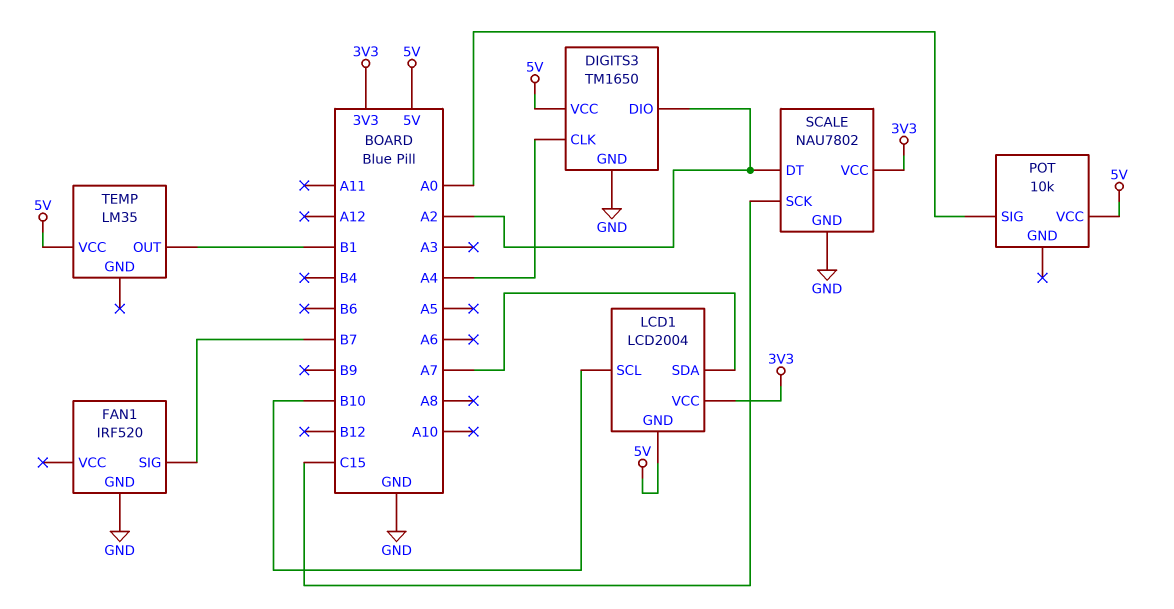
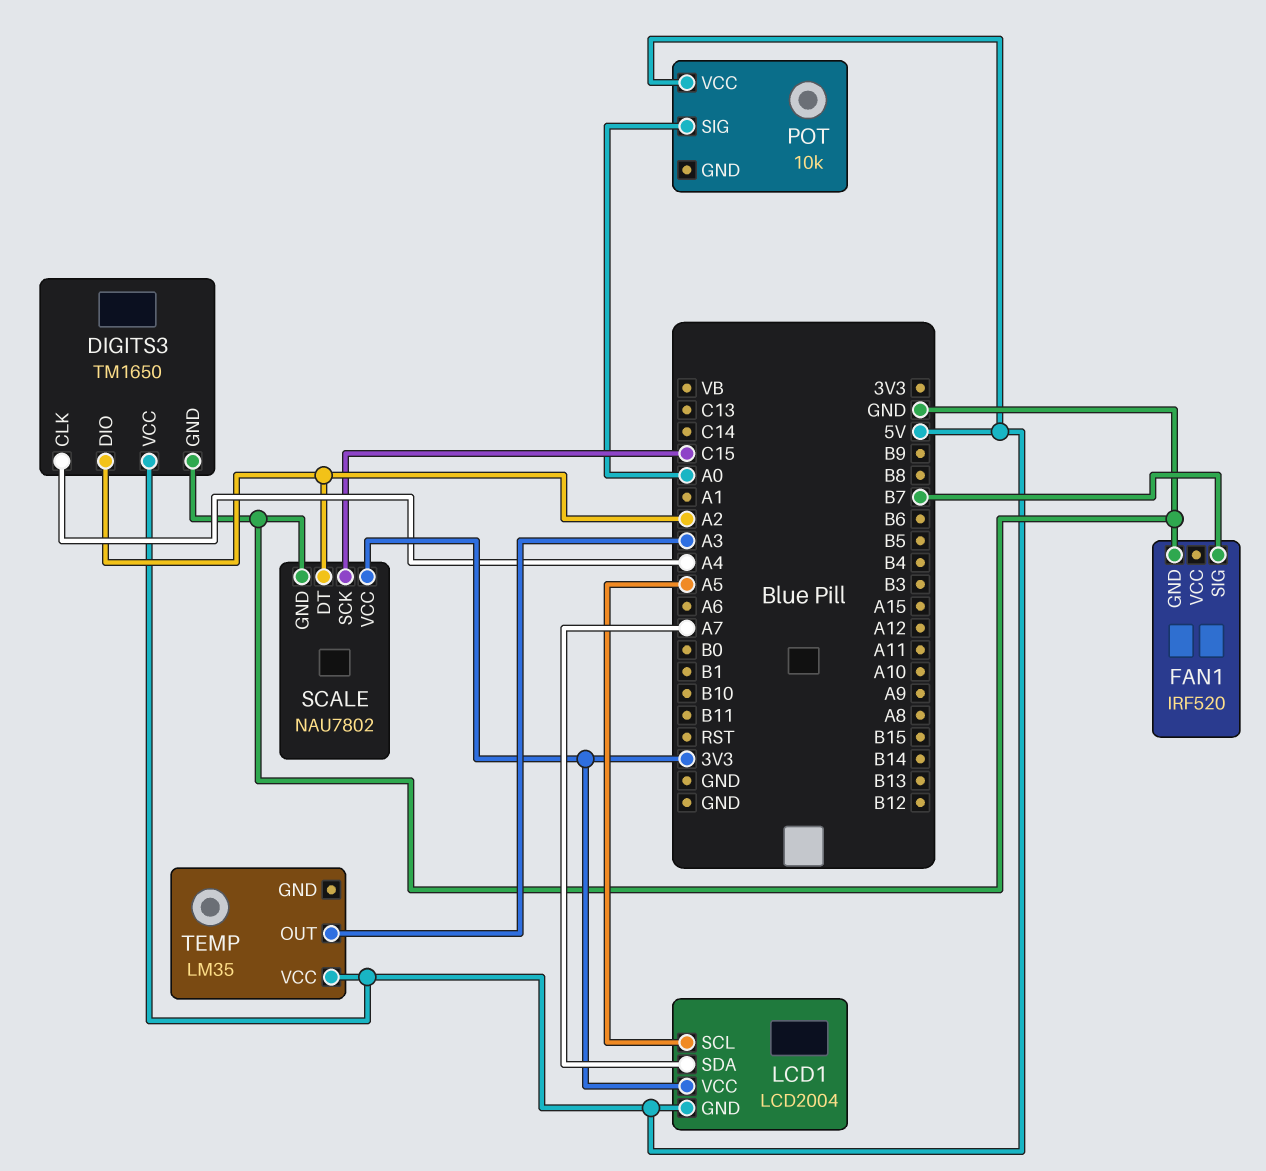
LCD1 pin SCL: B10 -> A5
TEMP pin OUT: B1 -> A3

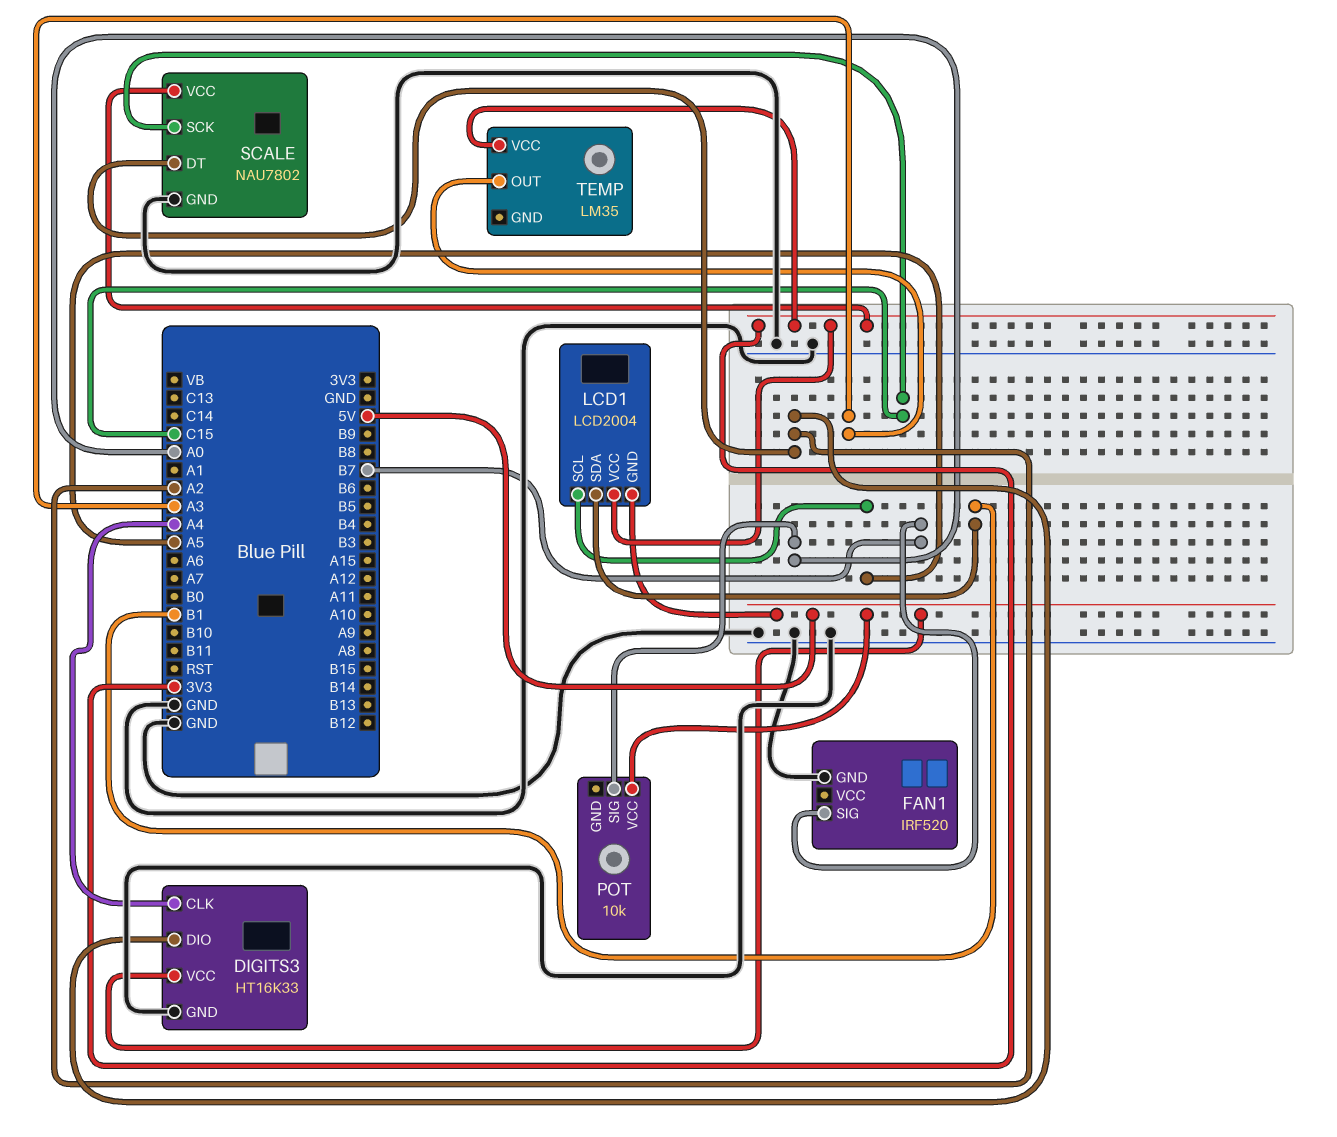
DIGITS3: TM1650 -> HT16K33
LCD1 pin SDA: A7 -> B1
TEMP pin VCC: 5V -> 3V3

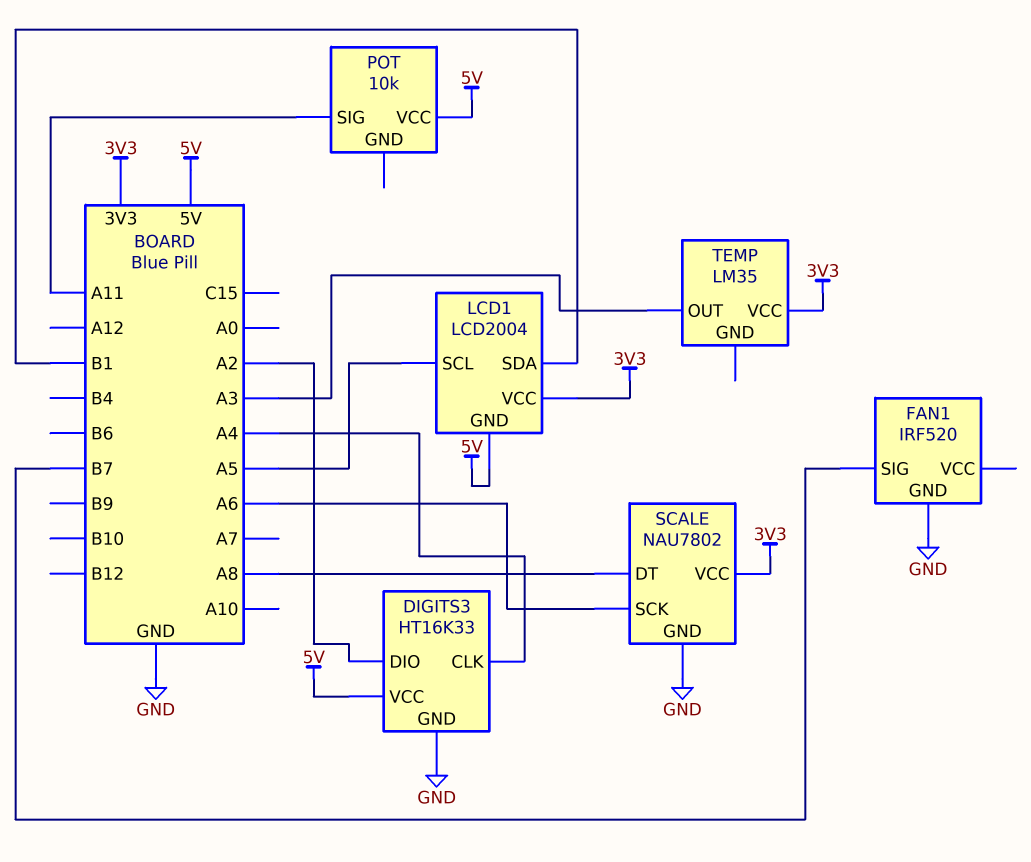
POT pin SIG: A0 -> A11
SCALE pin DT: A2 -> A8
SCALE pin SCK: C15 -> A6

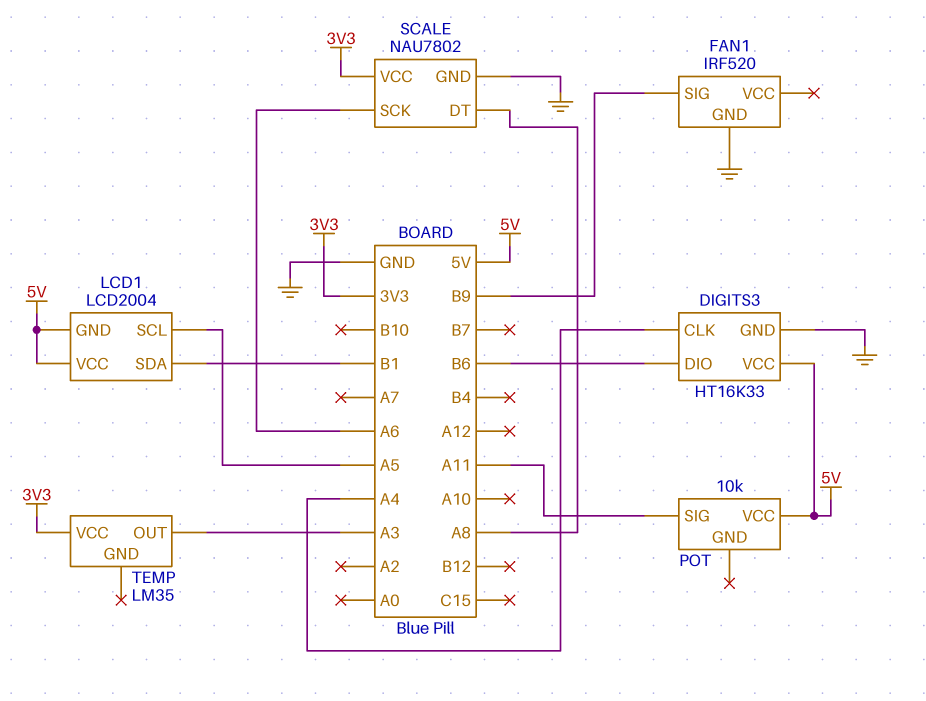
DIGITS3 pin DIO: A2 -> B6
FAN1 pin SIG: B7 -> B9
LCD1 pin VCC: 3V3 -> 5V

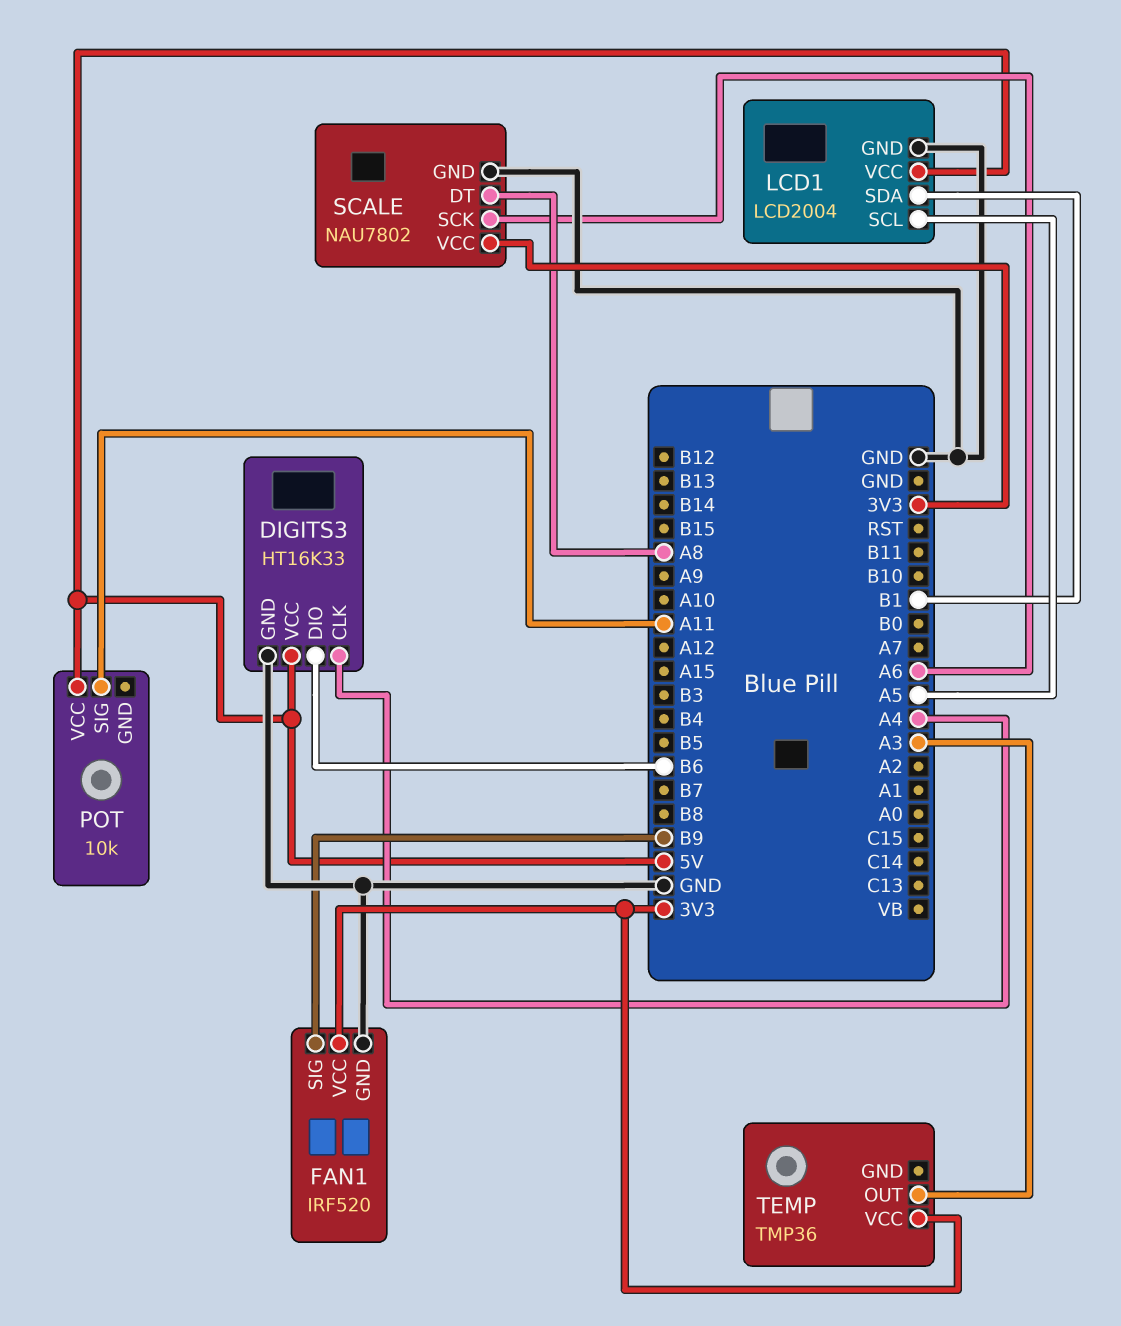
FAN1 pin VCC: none -> 3V3
LCD1 pin GND: 5V -> GND
TEMP: LM35 -> TMP36

